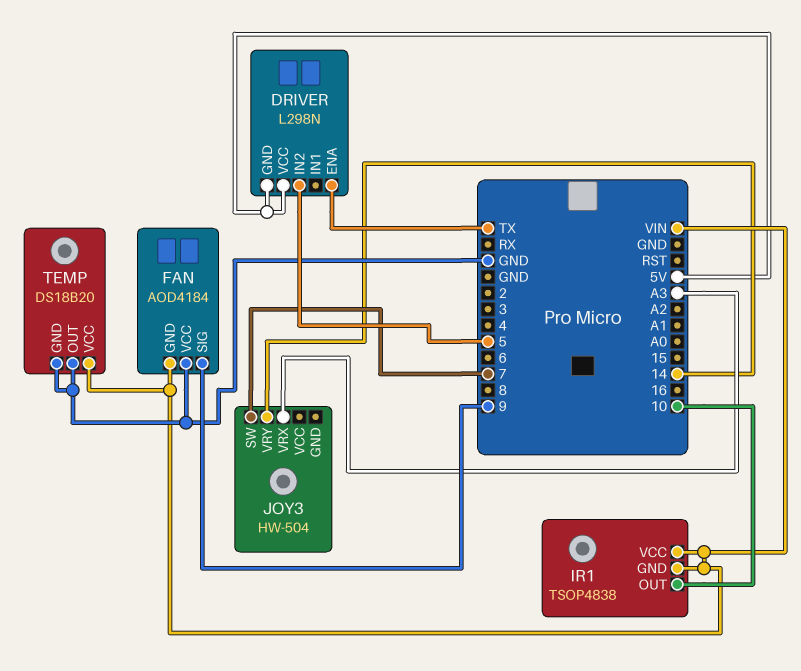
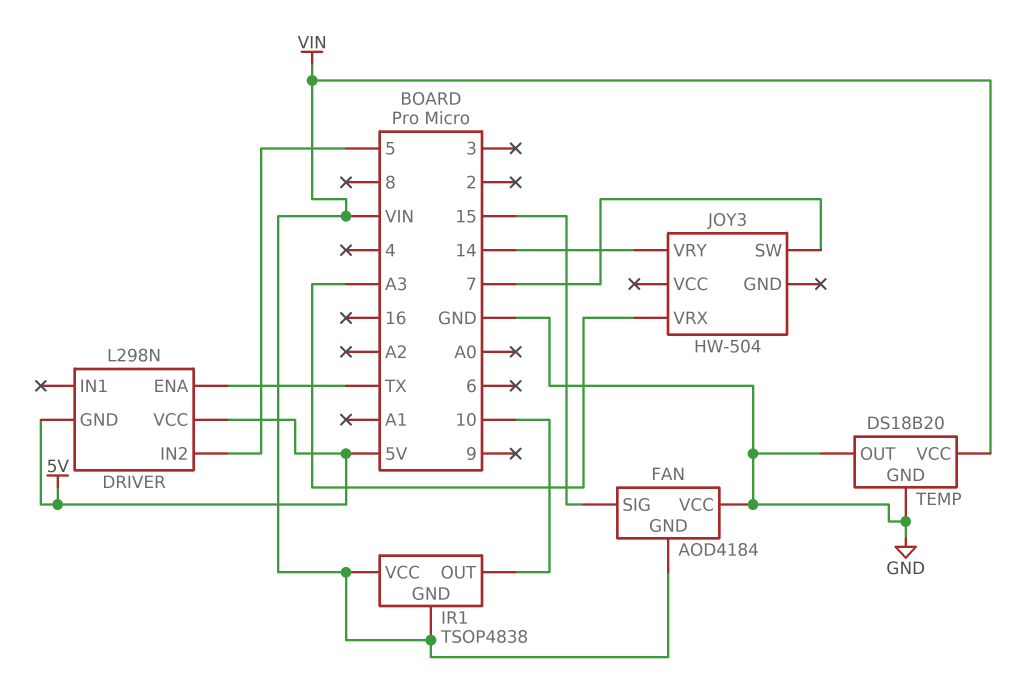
FAN pin SIG: 9 -> 15

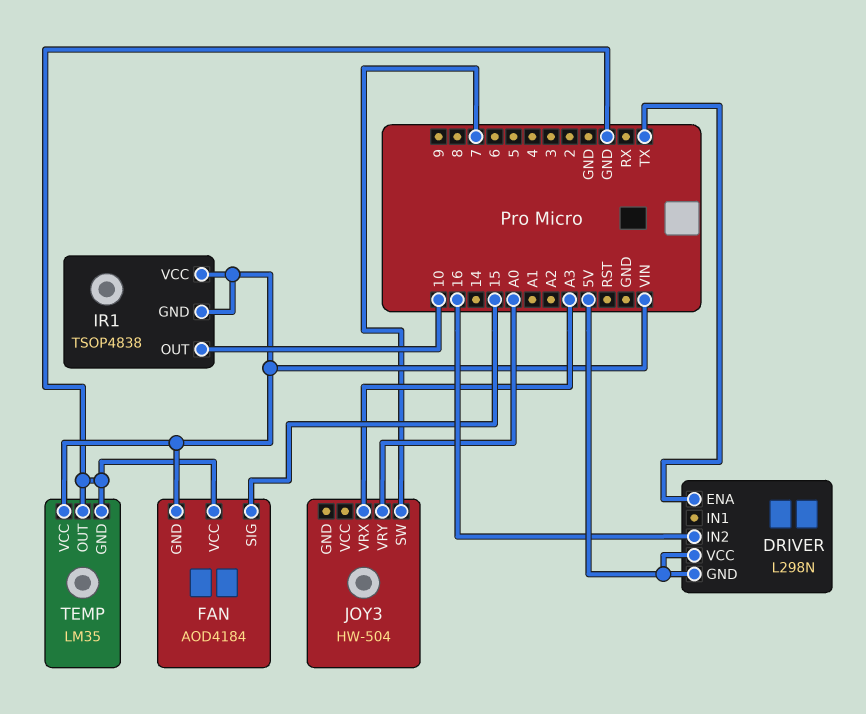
DRIVER pin IN2: 5 -> 16
JOY3 pin VRY: 14 -> A0
TEMP: DS18B20 -> LM35

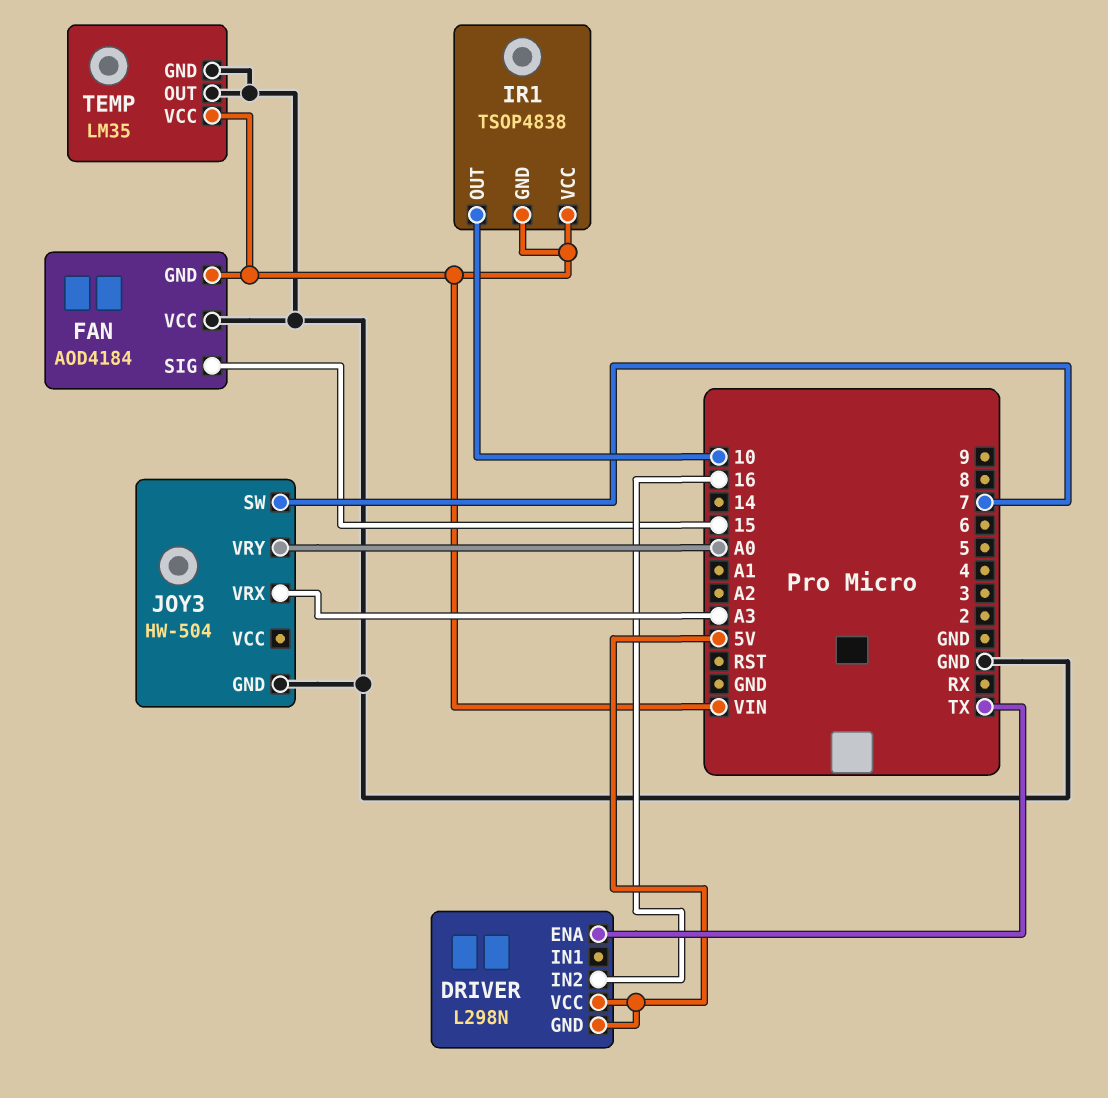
JOY3 pin GND: none -> GND

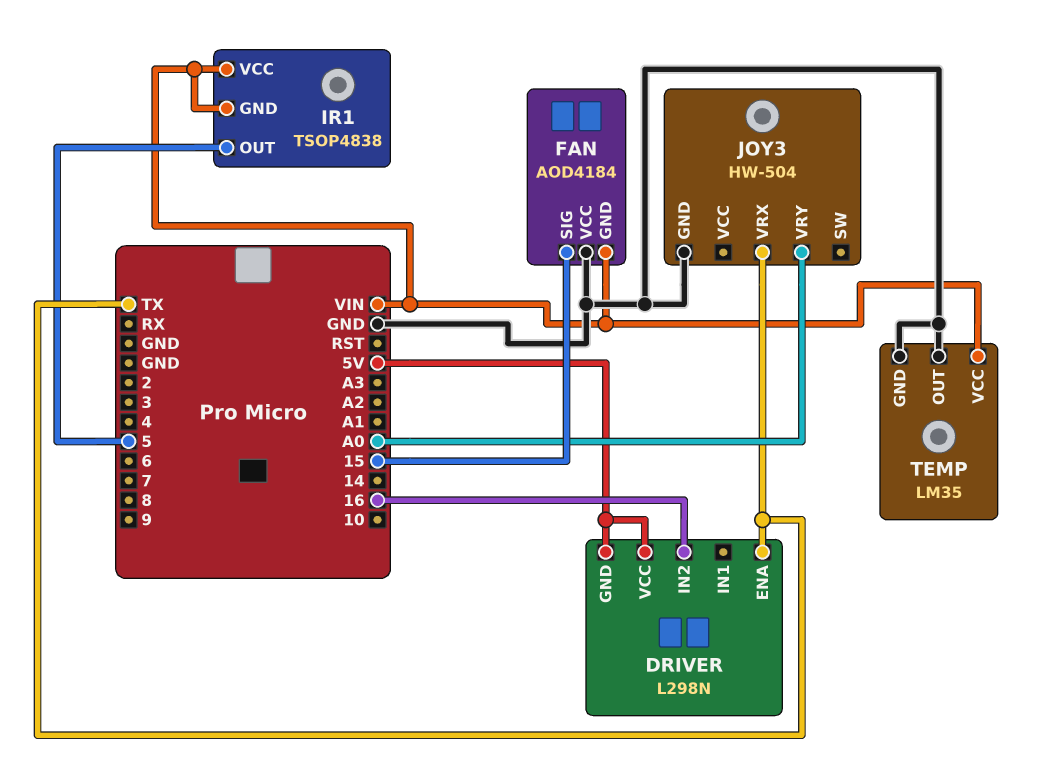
IR1 pin OUT: 10 -> 5
JOY3 pin SW: 7 -> none
JOY3 pin VRX: A3 -> TX

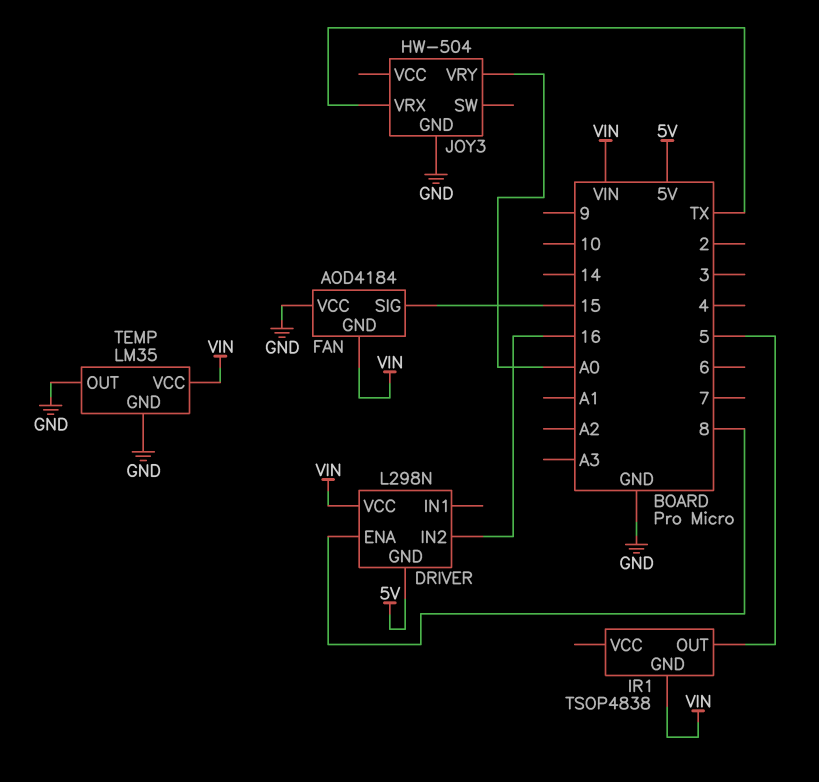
DRIVER pin ENA: TX -> 8
DRIVER pin VCC: 5V -> VIN
IR1 pin VCC: VIN -> none

